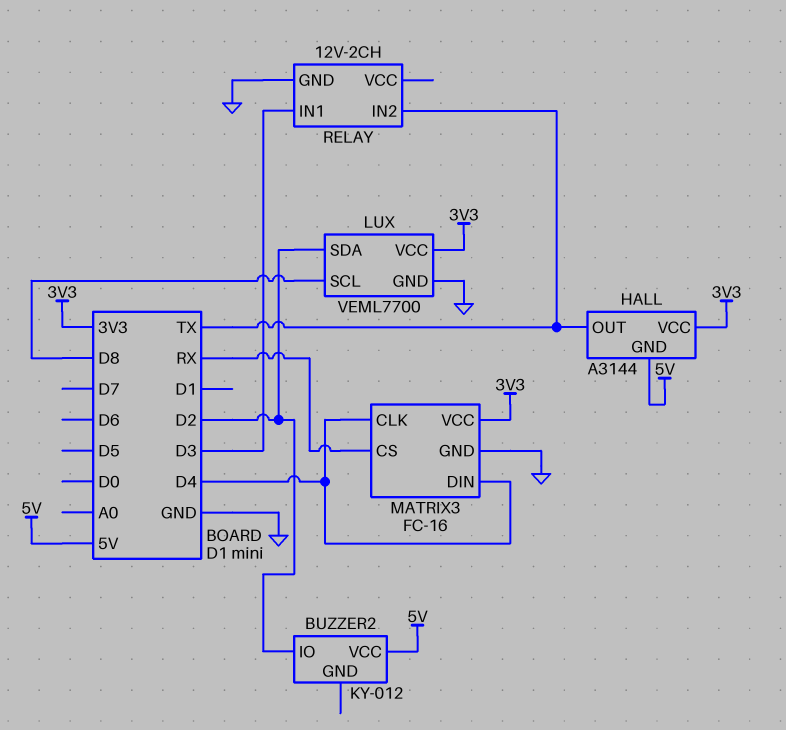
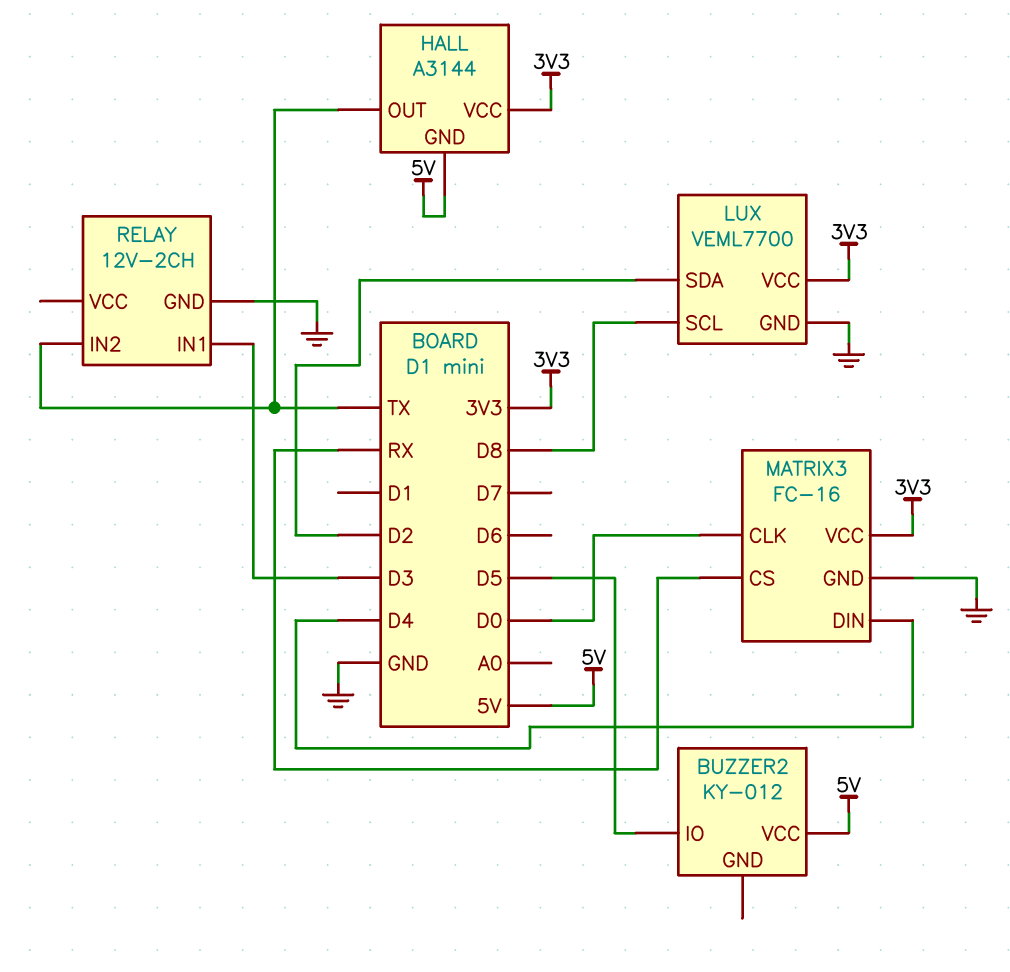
BUZZER2 pin IO: D2 -> D5
MATRIX3 pin CLK: D4 -> D0

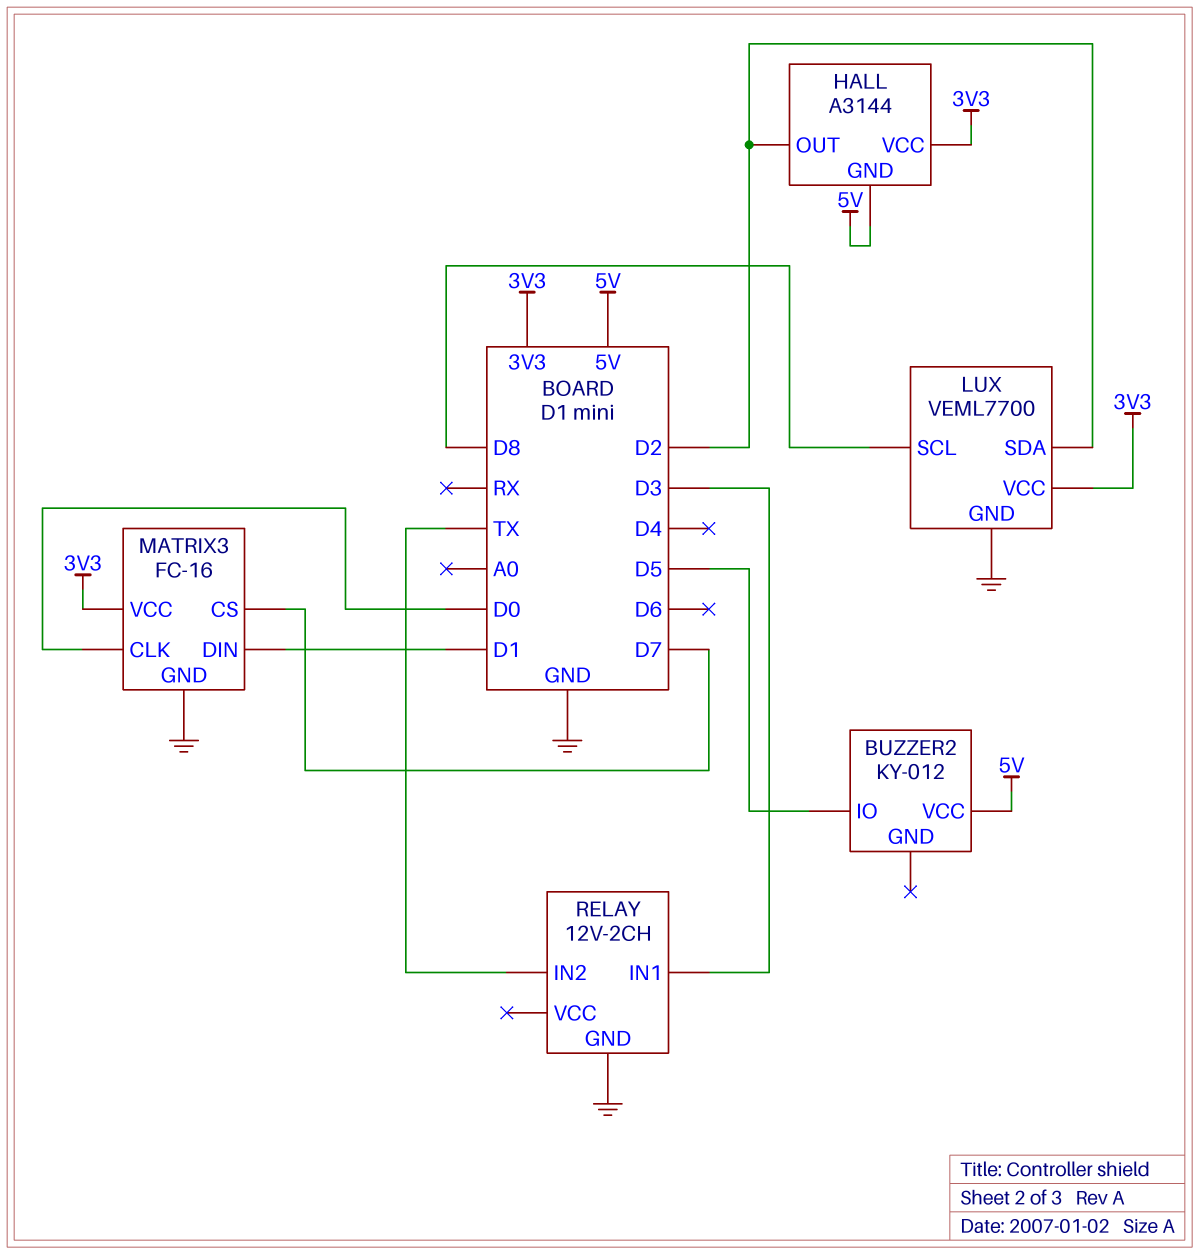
HALL pin OUT: TX -> D2
MATRIX3 pin CS: RX -> D7
MATRIX3 pin DIN: D4 -> D1

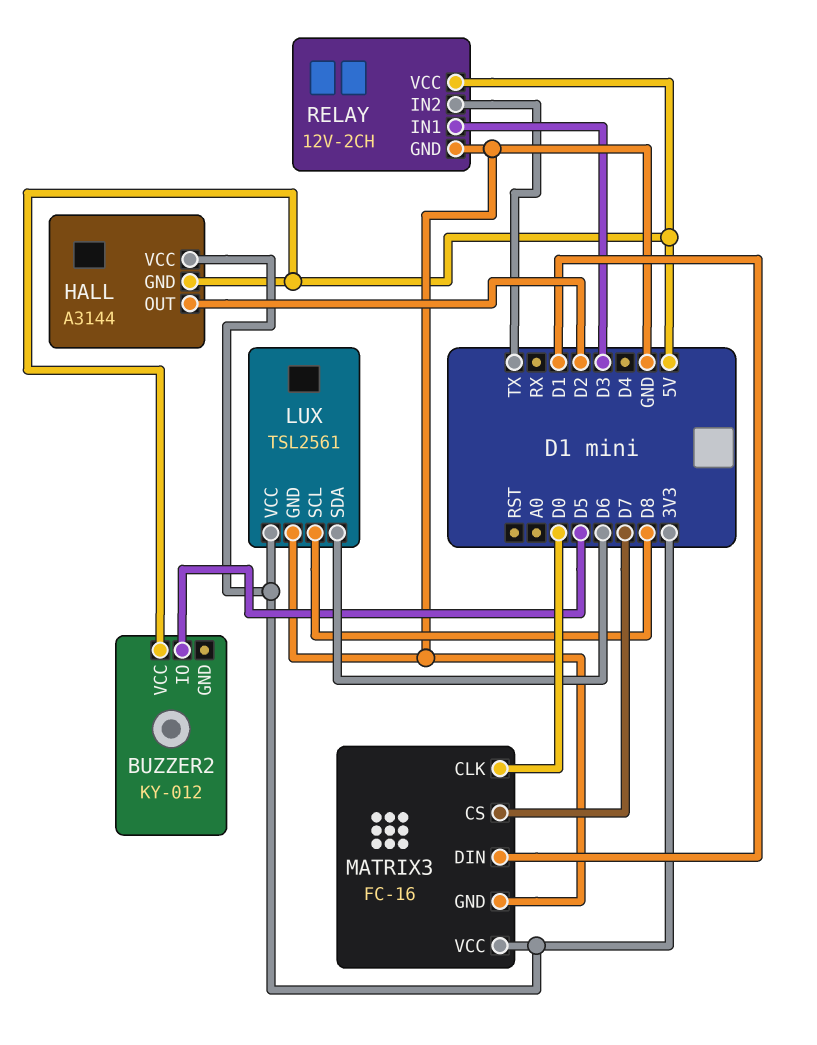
LUX: VEML7700 -> TSL2561
LUX pin SDA: D2 -> D6
RELAY pin VCC: none -> 5V

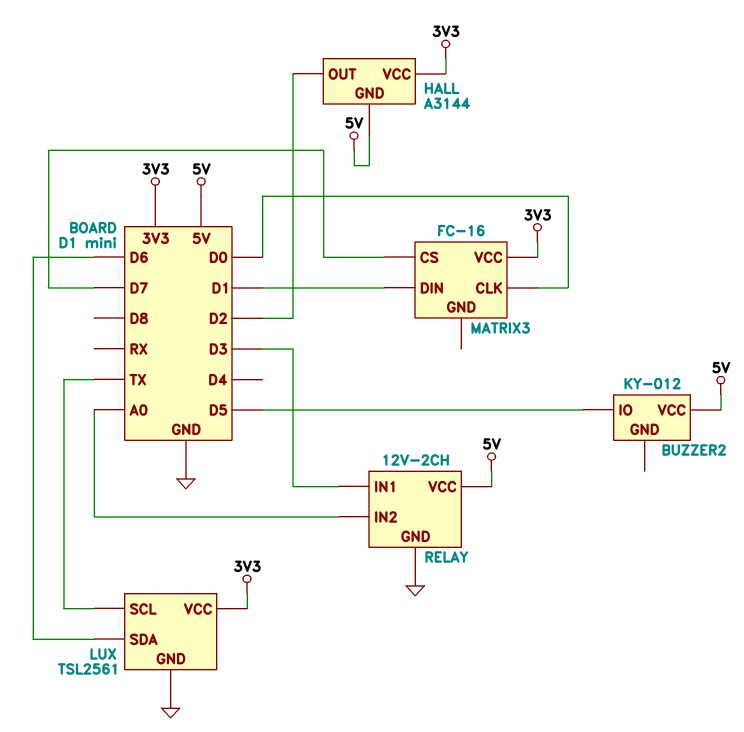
LUX pin SCL: D8 -> TX
MATRIX3 pin GND: GND -> none
RELAY pin IN2: TX -> A0

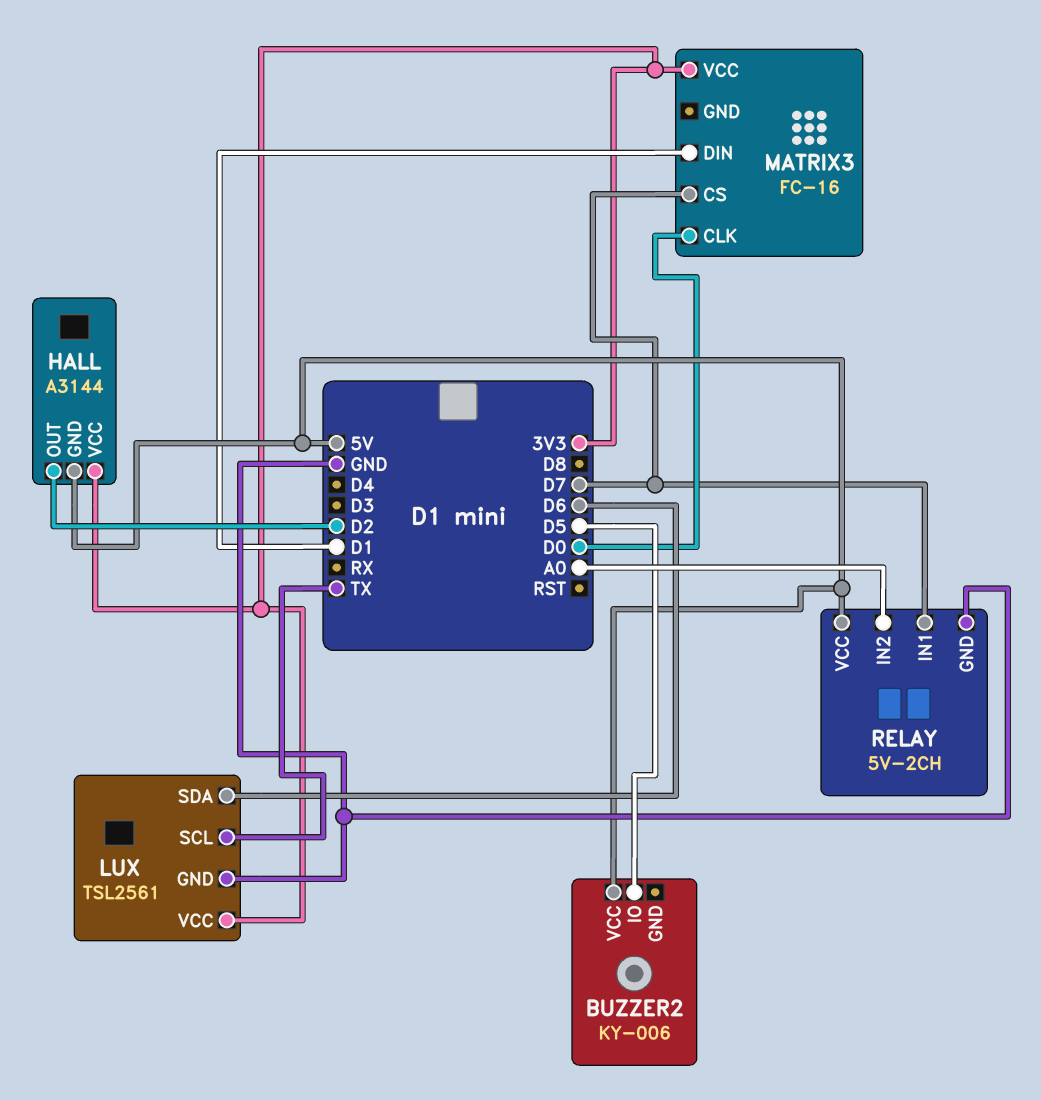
BUZZER2: KY-012 -> KY-006
RELAY: 12V-2CH -> 5V-2CH
RELAY pin IN1: D3 -> D7

